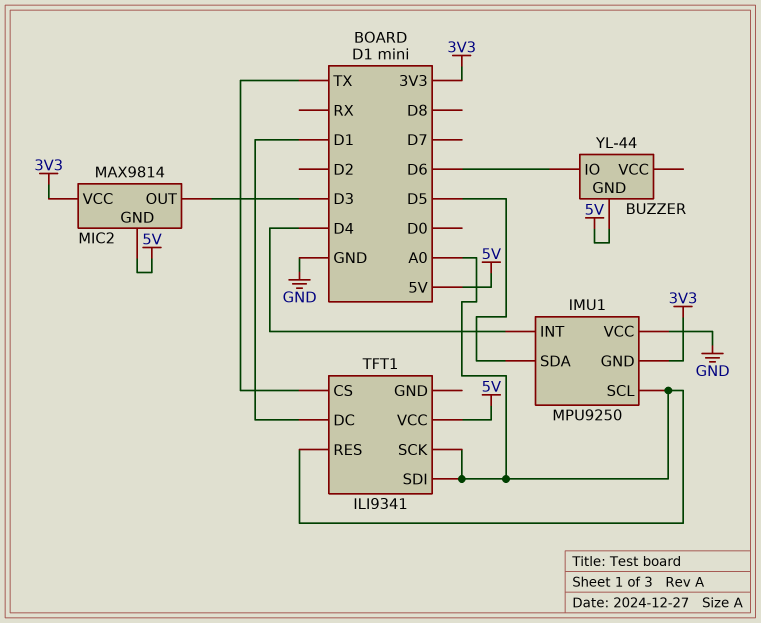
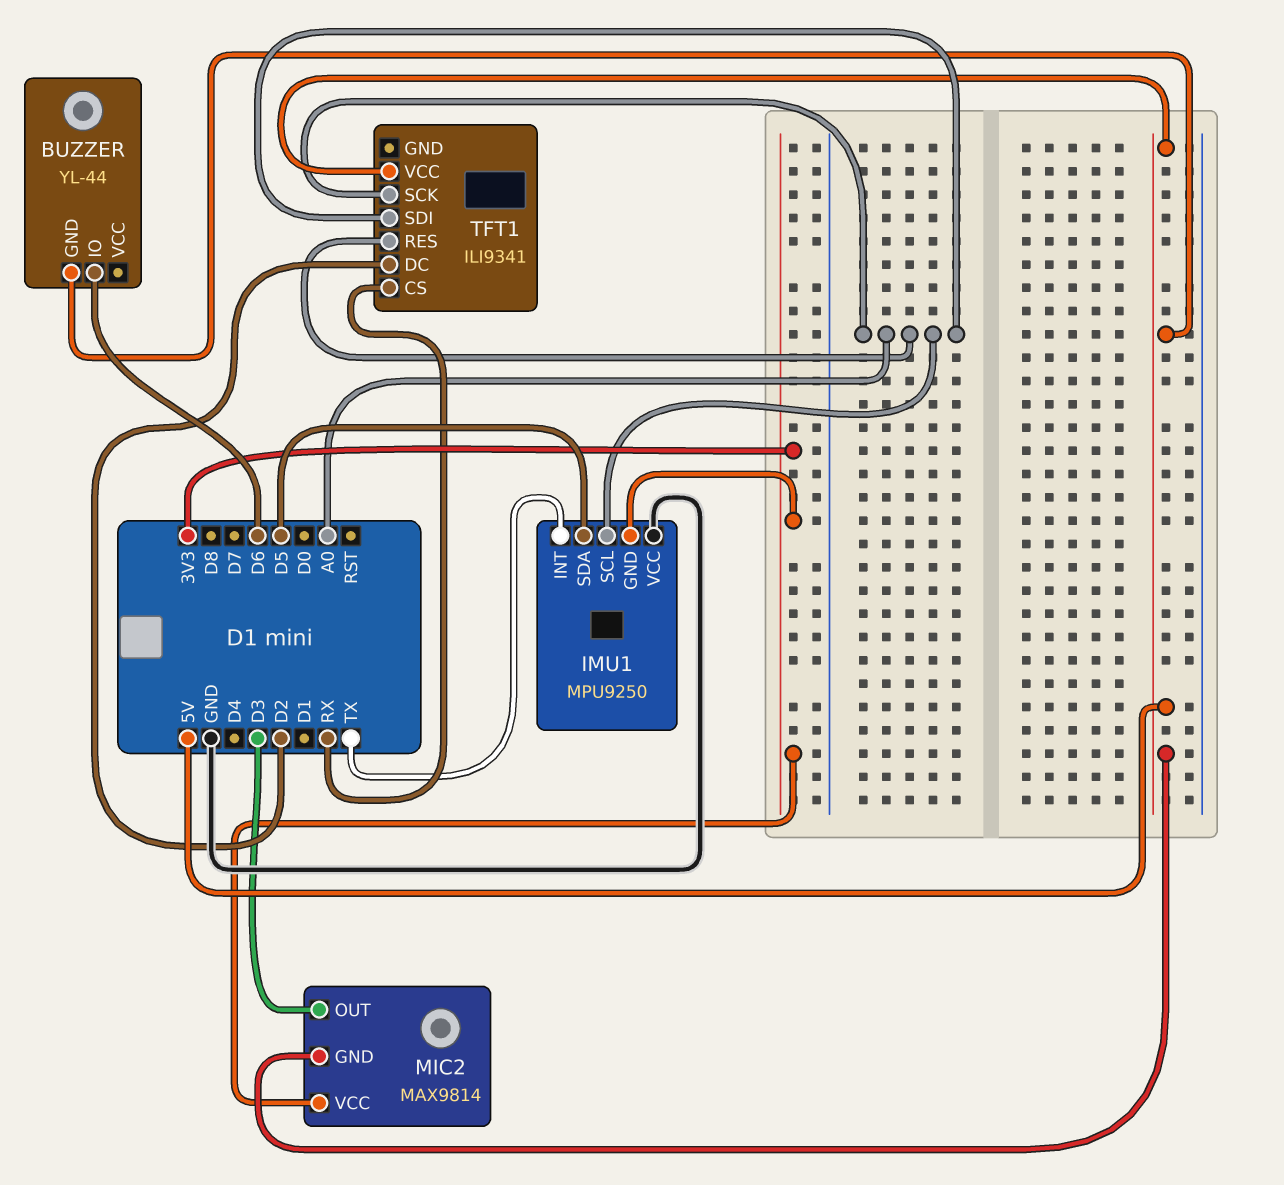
IMU1 pin INT: D4 -> TX
TFT1 pin CS: TX -> RX
TFT1 pin DC: D1 -> D2

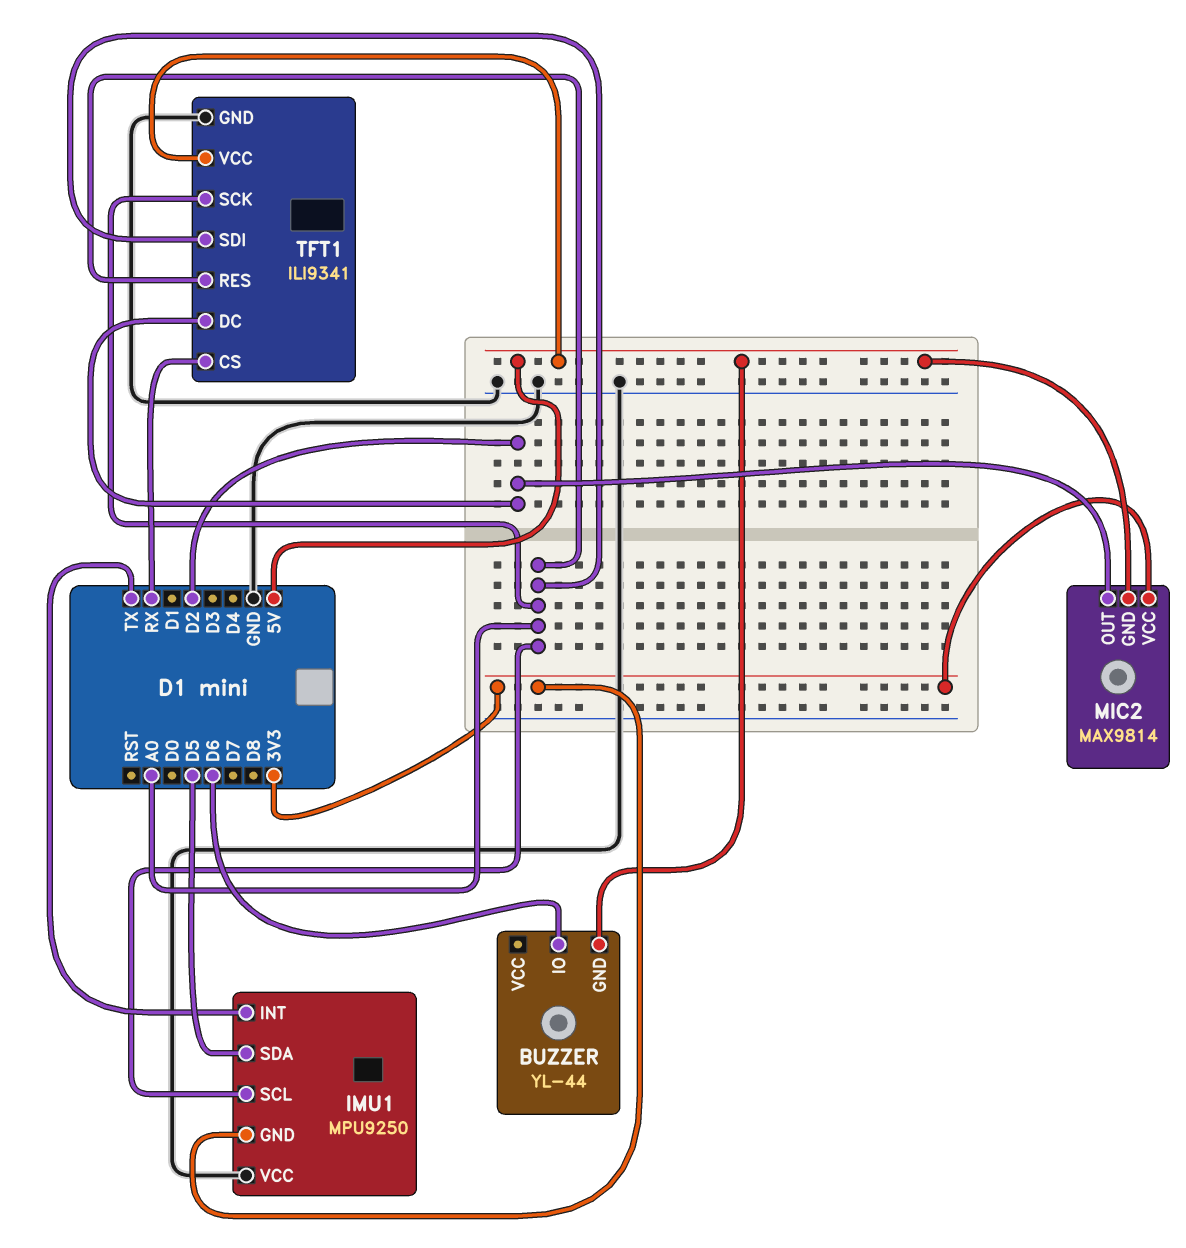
MIC2 pin OUT: D3 -> D2
TFT1 pin GND: none -> GND

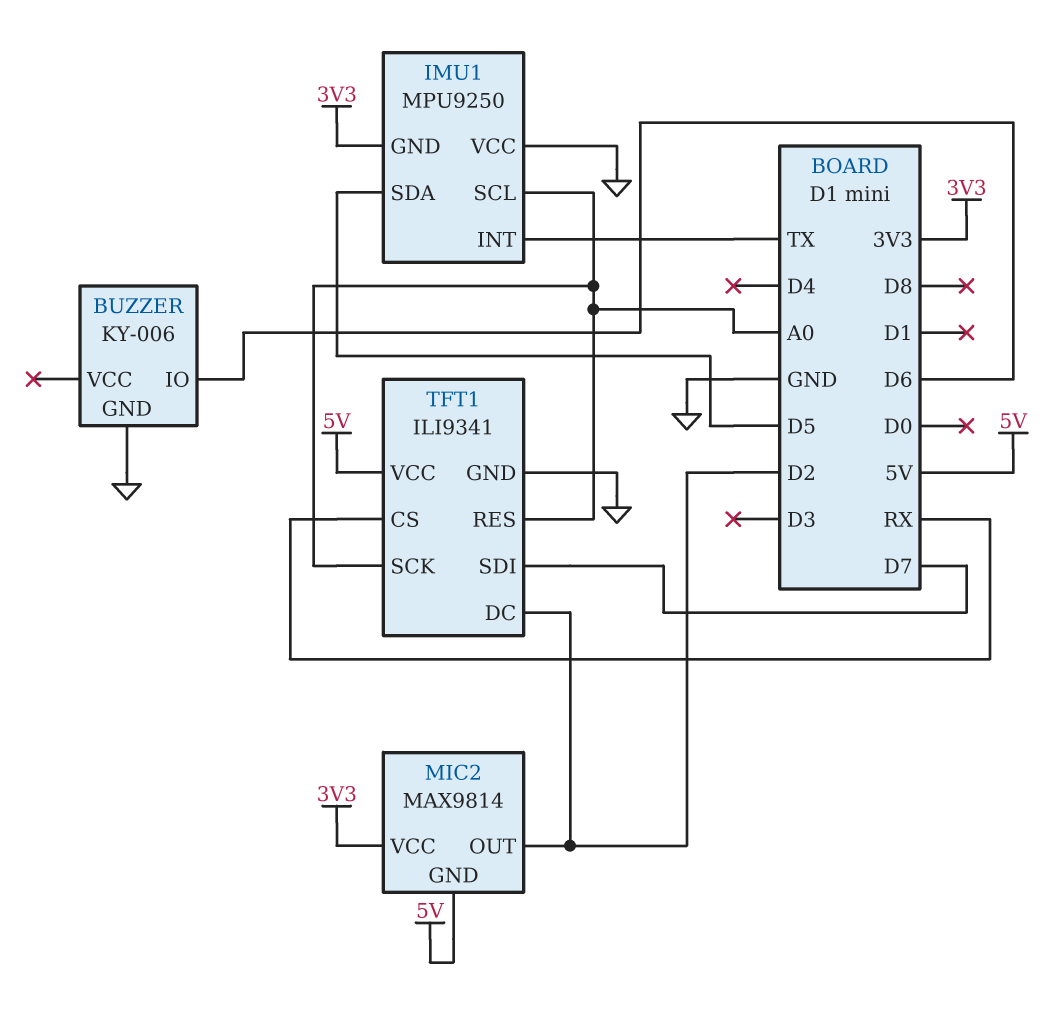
BUZZER: YL-44 -> KY-006
BUZZER pin GND: 5V -> GND
TFT1 pin SDI: A0 -> D7

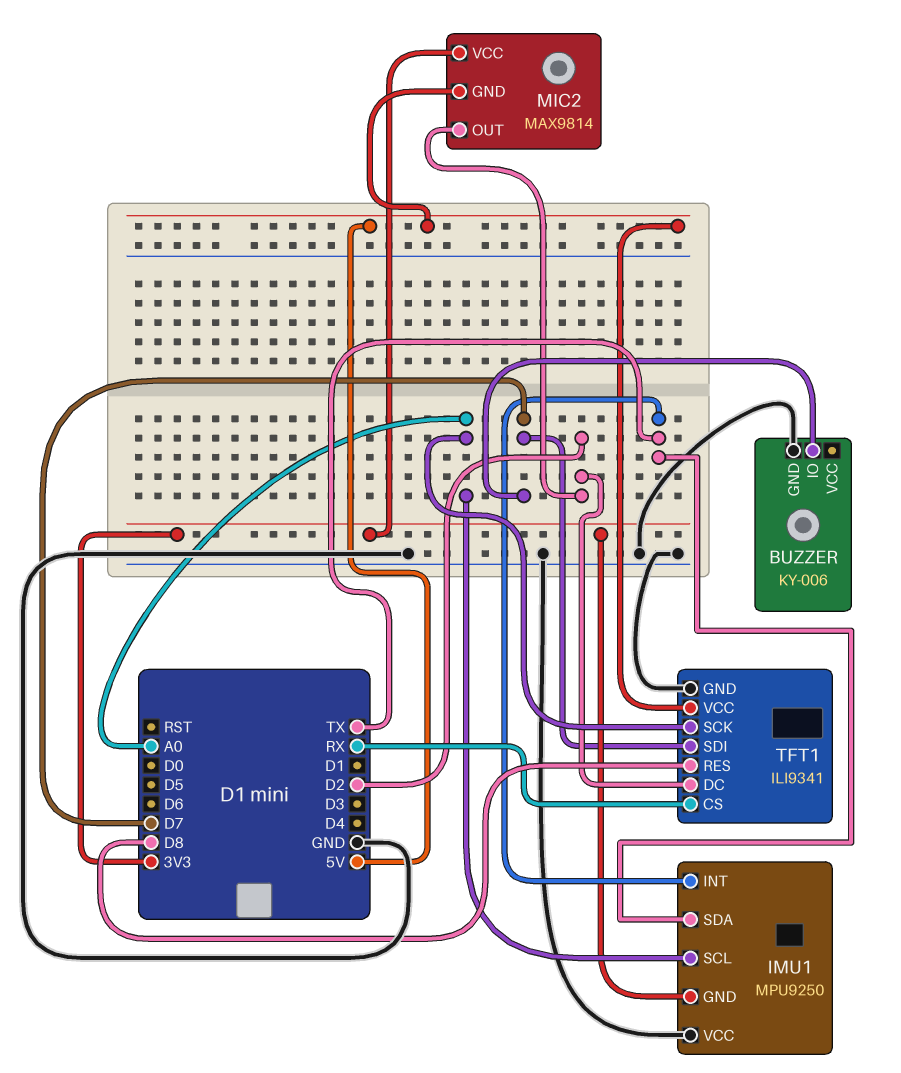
BUZZER pin IO: D6 -> D7
IMU1 pin SDA: D5 -> TX
TFT1 pin RES: A0 -> D8

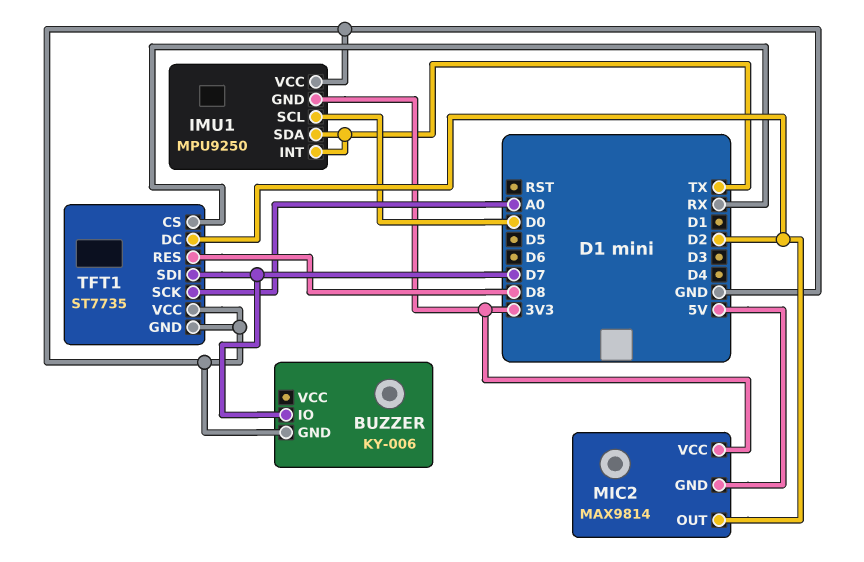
IMU1 pin SCL: A0 -> D0
TFT1: ILI9341 -> ST7735
TFT1 pin VCC: 5V -> GND

